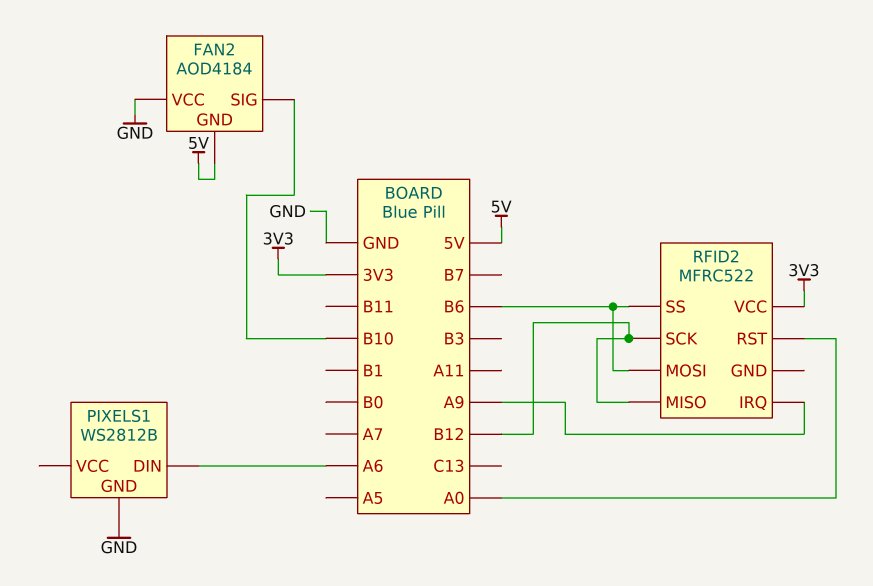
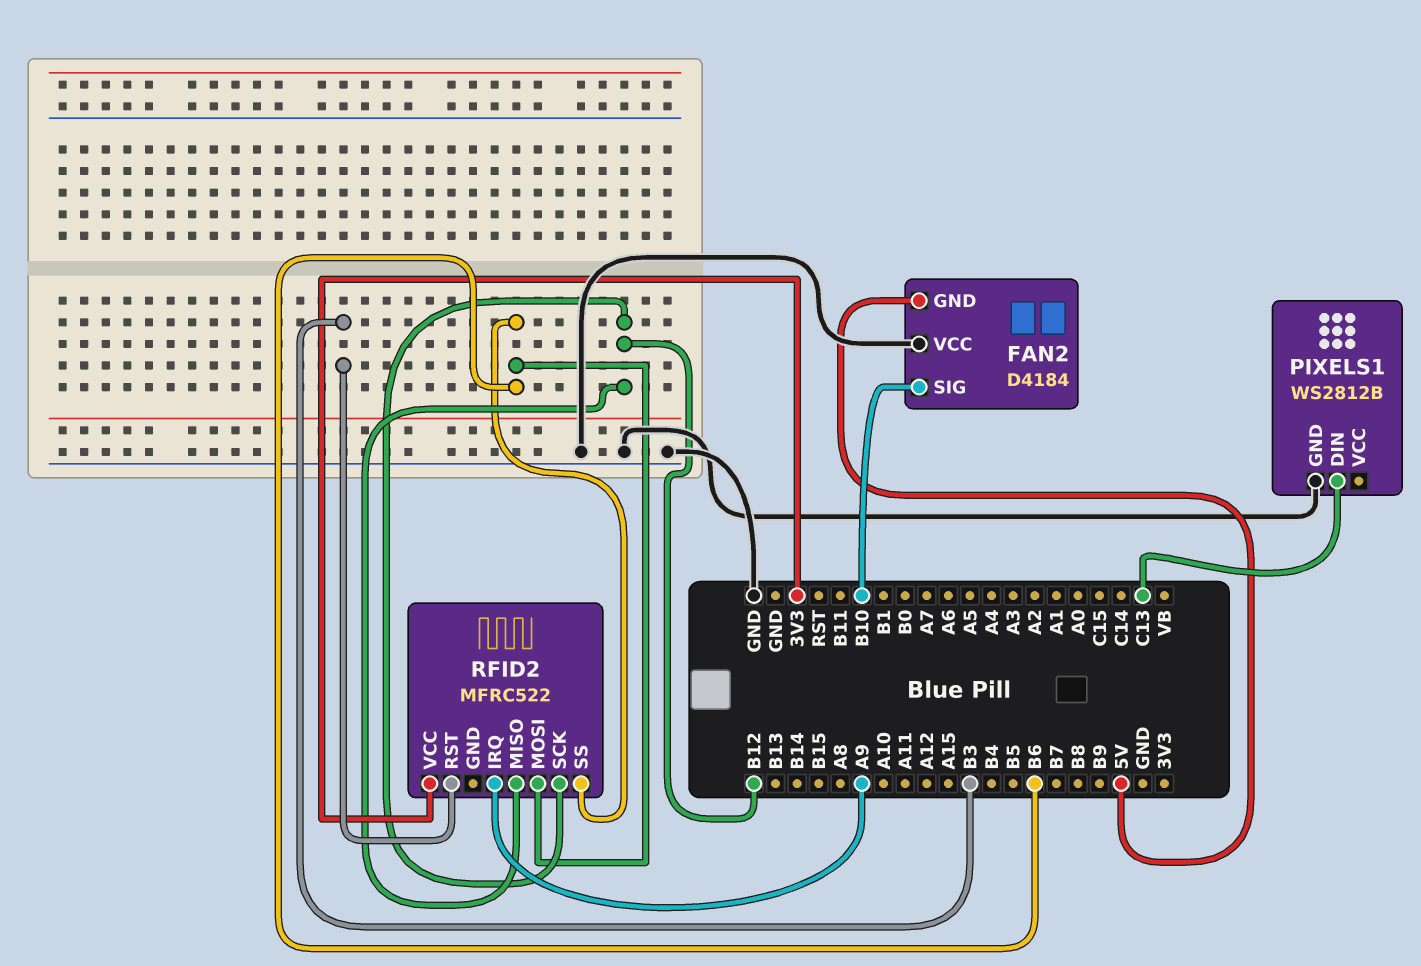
FAN2: AOD4184 -> D4184
PIXELS1 pin DIN: A6 -> C13
RFID2 pin RST: A0 -> B3

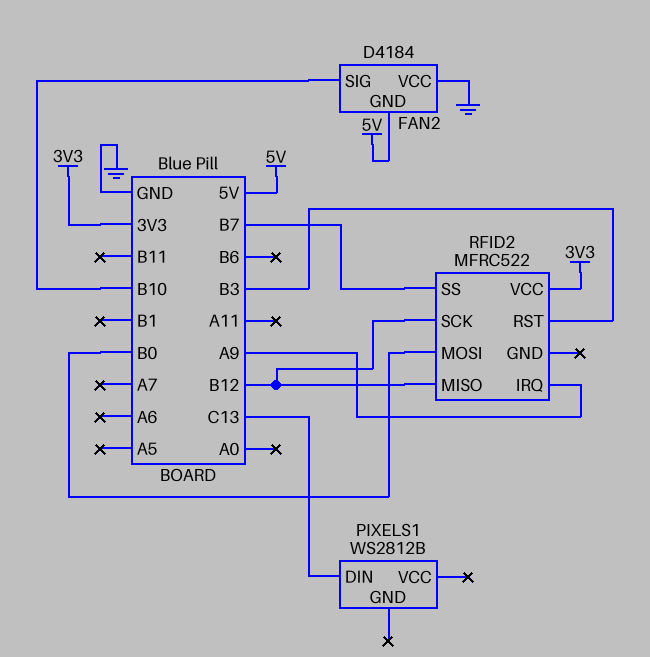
PIXELS1 pin GND: GND -> none
RFID2 pin MOSI: B6 -> B0
RFID2 pin SS: B6 -> B7

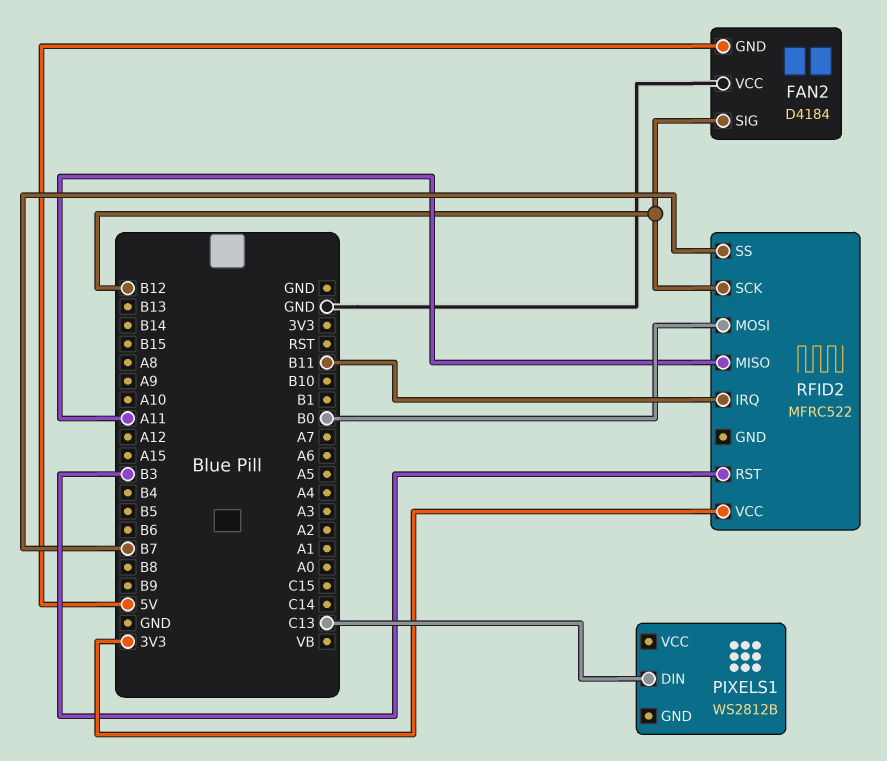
FAN2 pin SIG: B10 -> B12
RFID2 pin IRQ: A9 -> B11
RFID2 pin MISO: B12 -> A11

